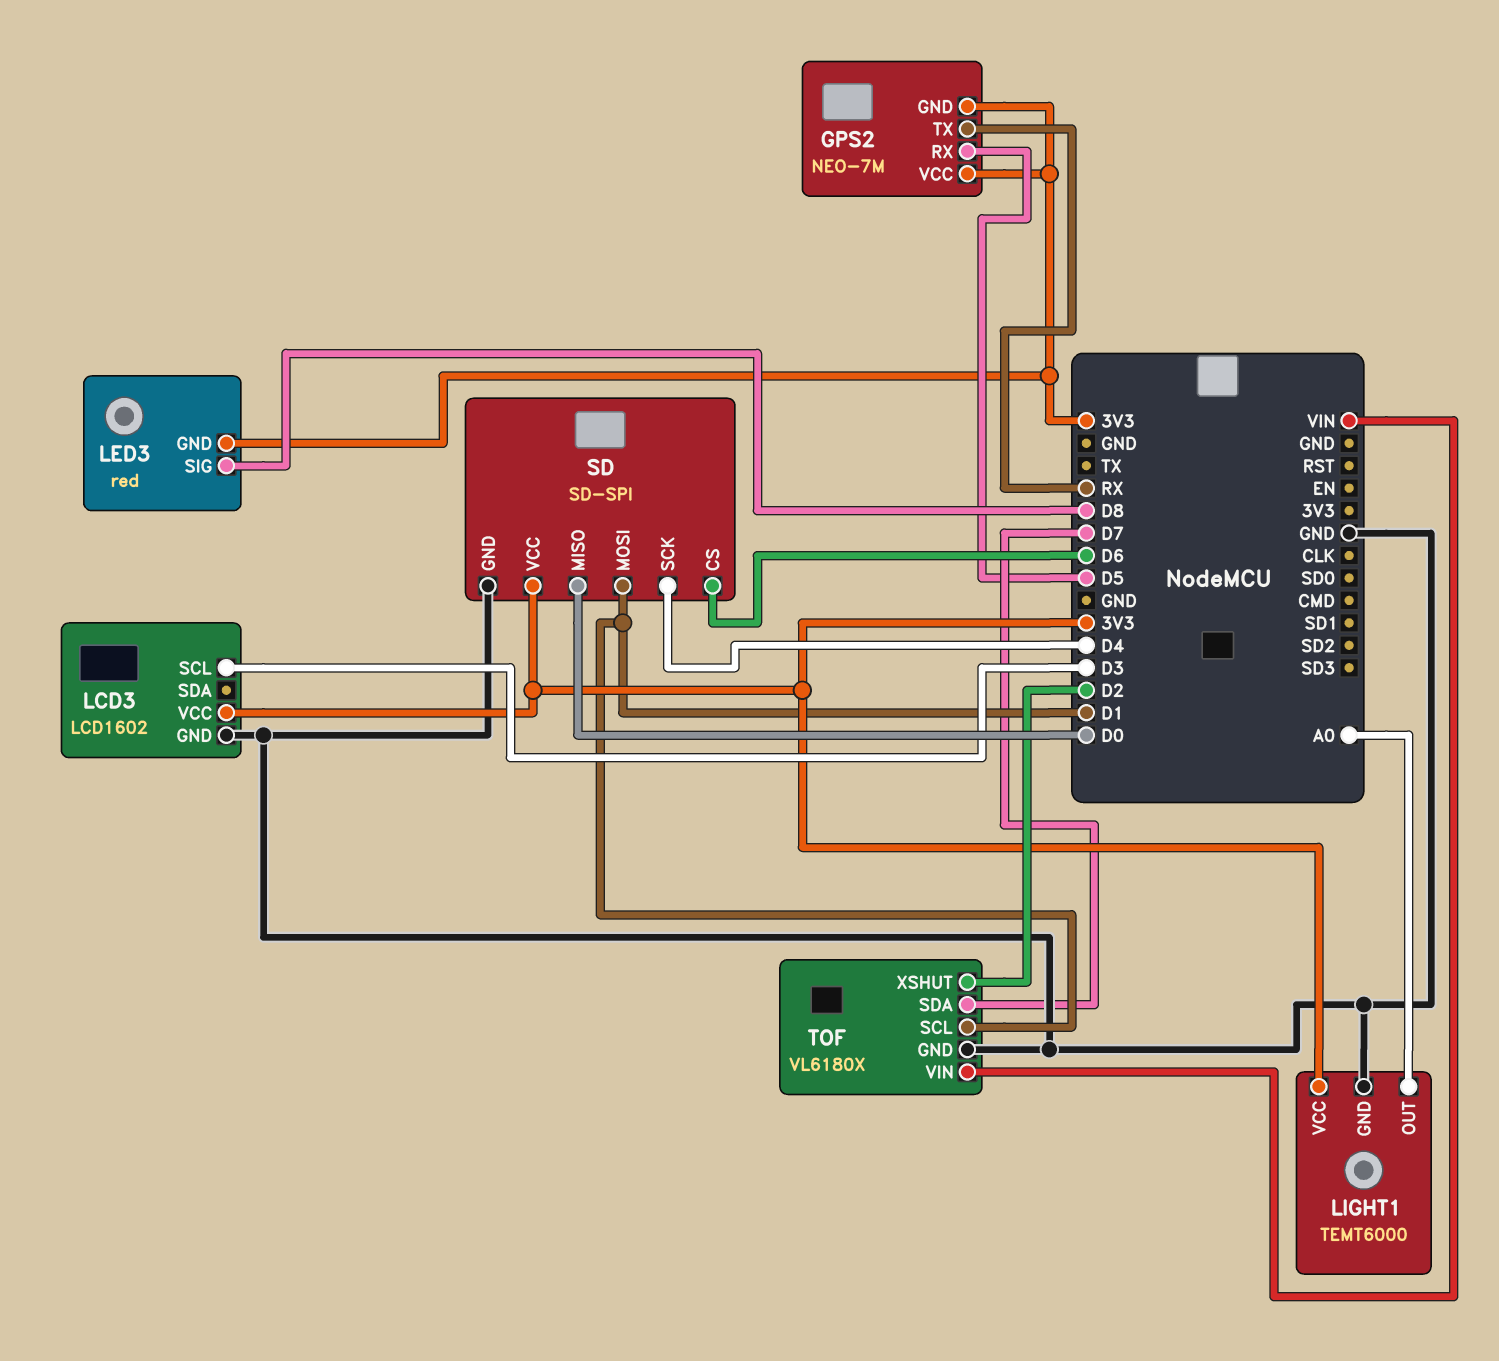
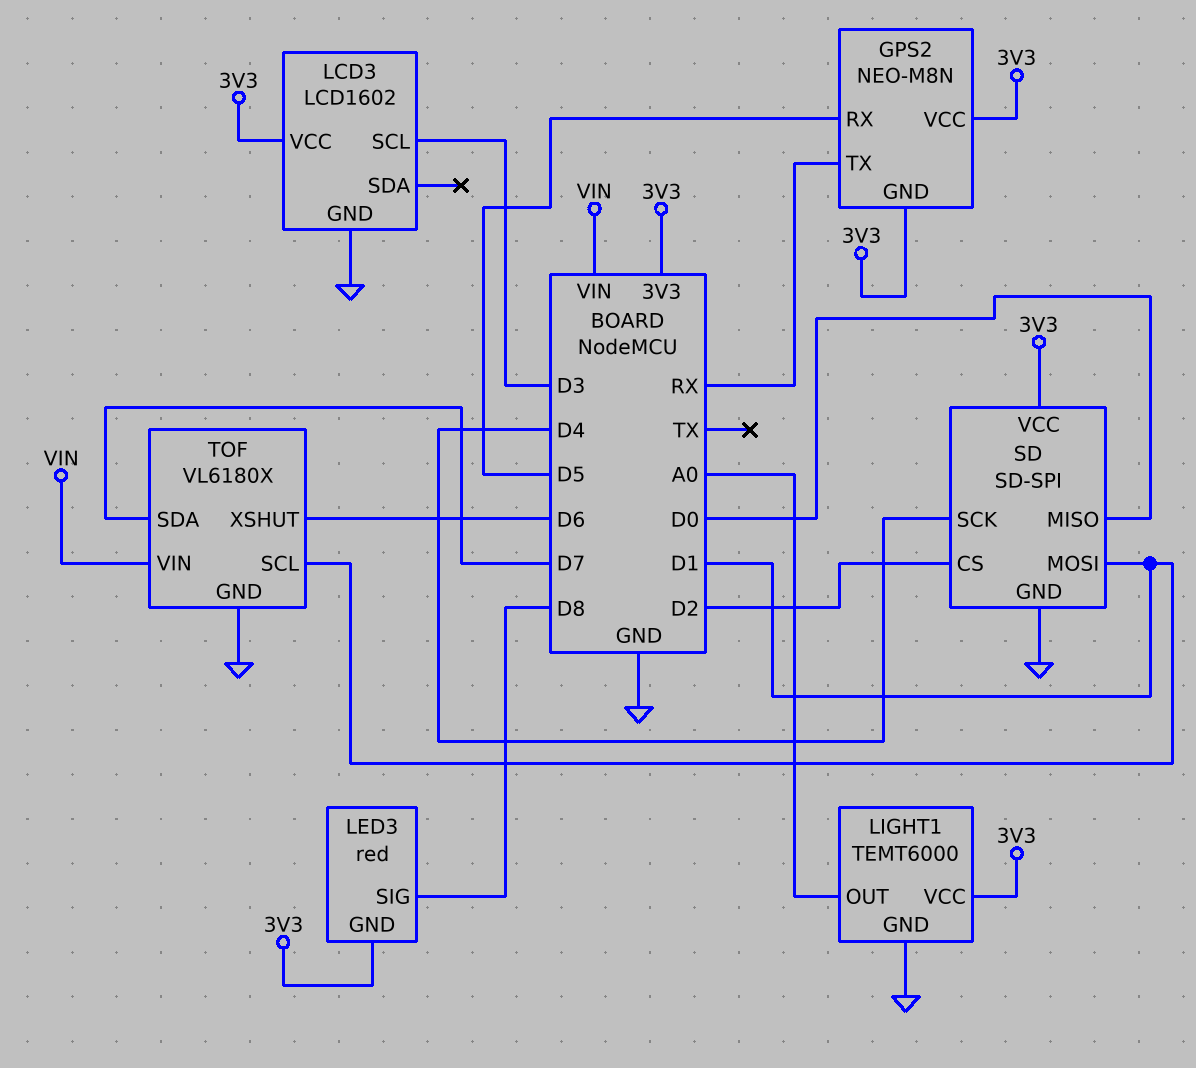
GPS2: NEO-7M -> NEO-M8N
SD pin CS: D6 -> D2
TOF pin XSHUT: D2 -> D6

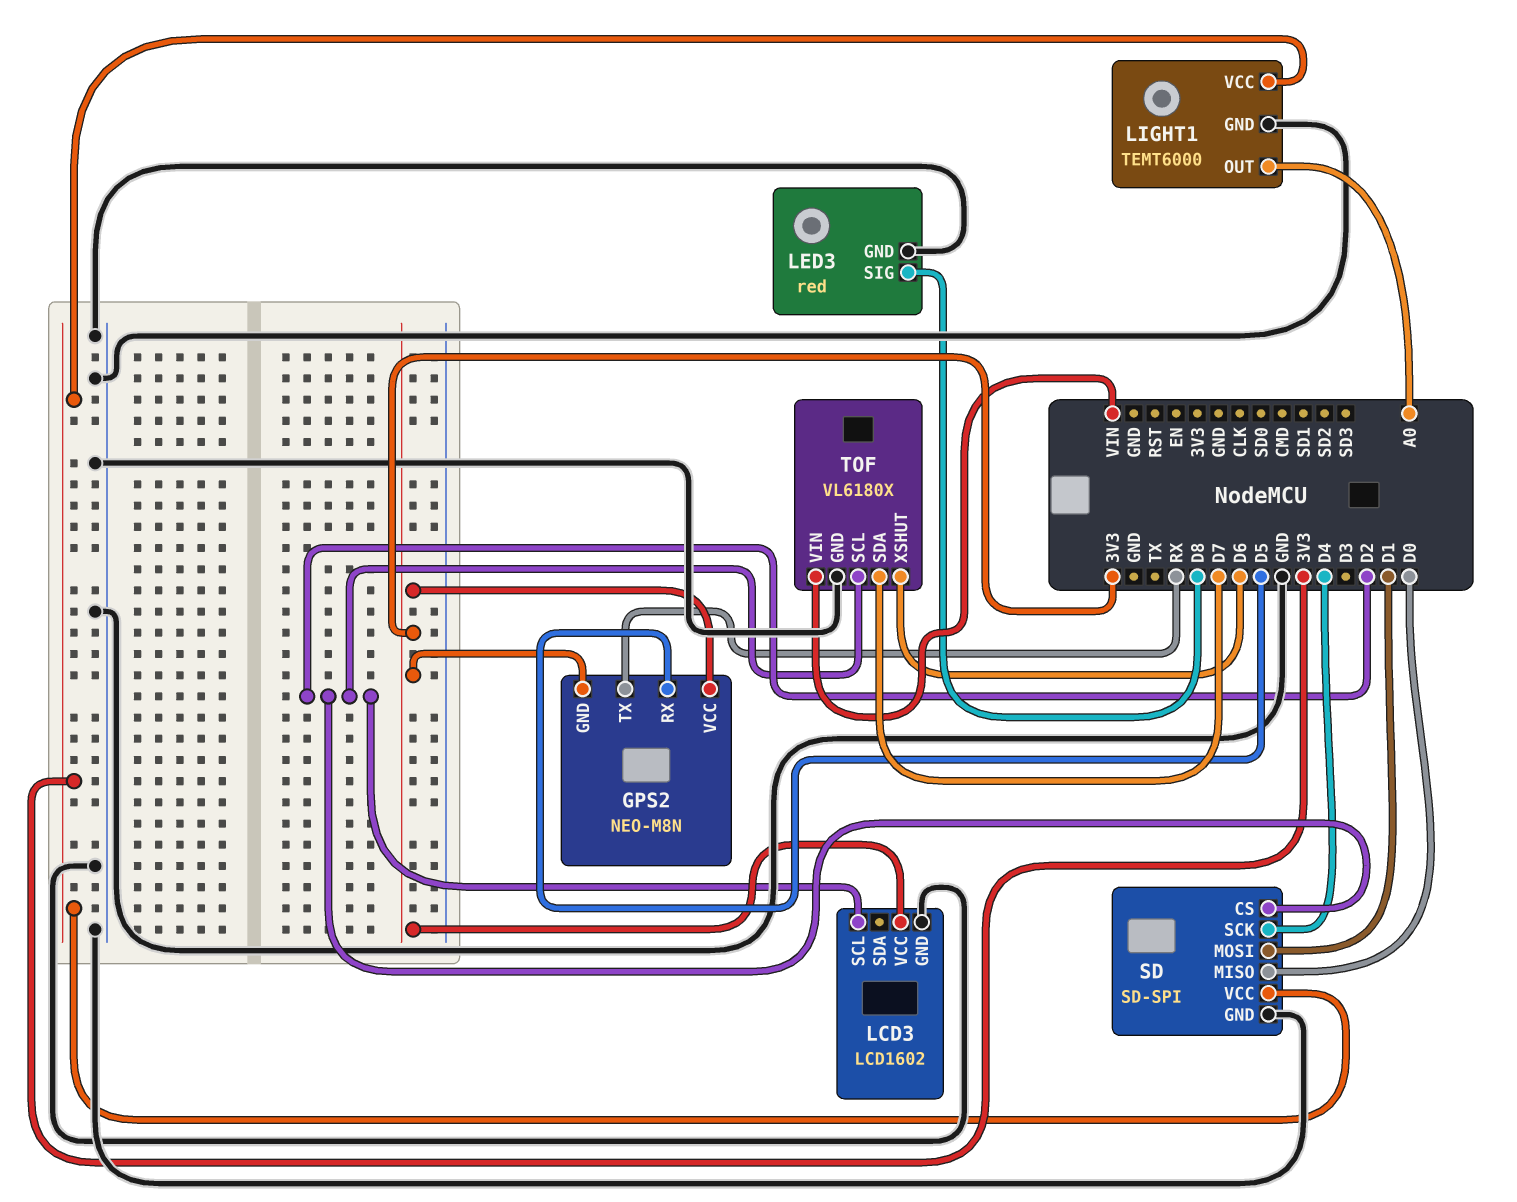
LCD3 pin SCL: D3 -> D2
LED3 pin GND: 3V3 -> GND
TOF pin SCL: D1 -> D2

